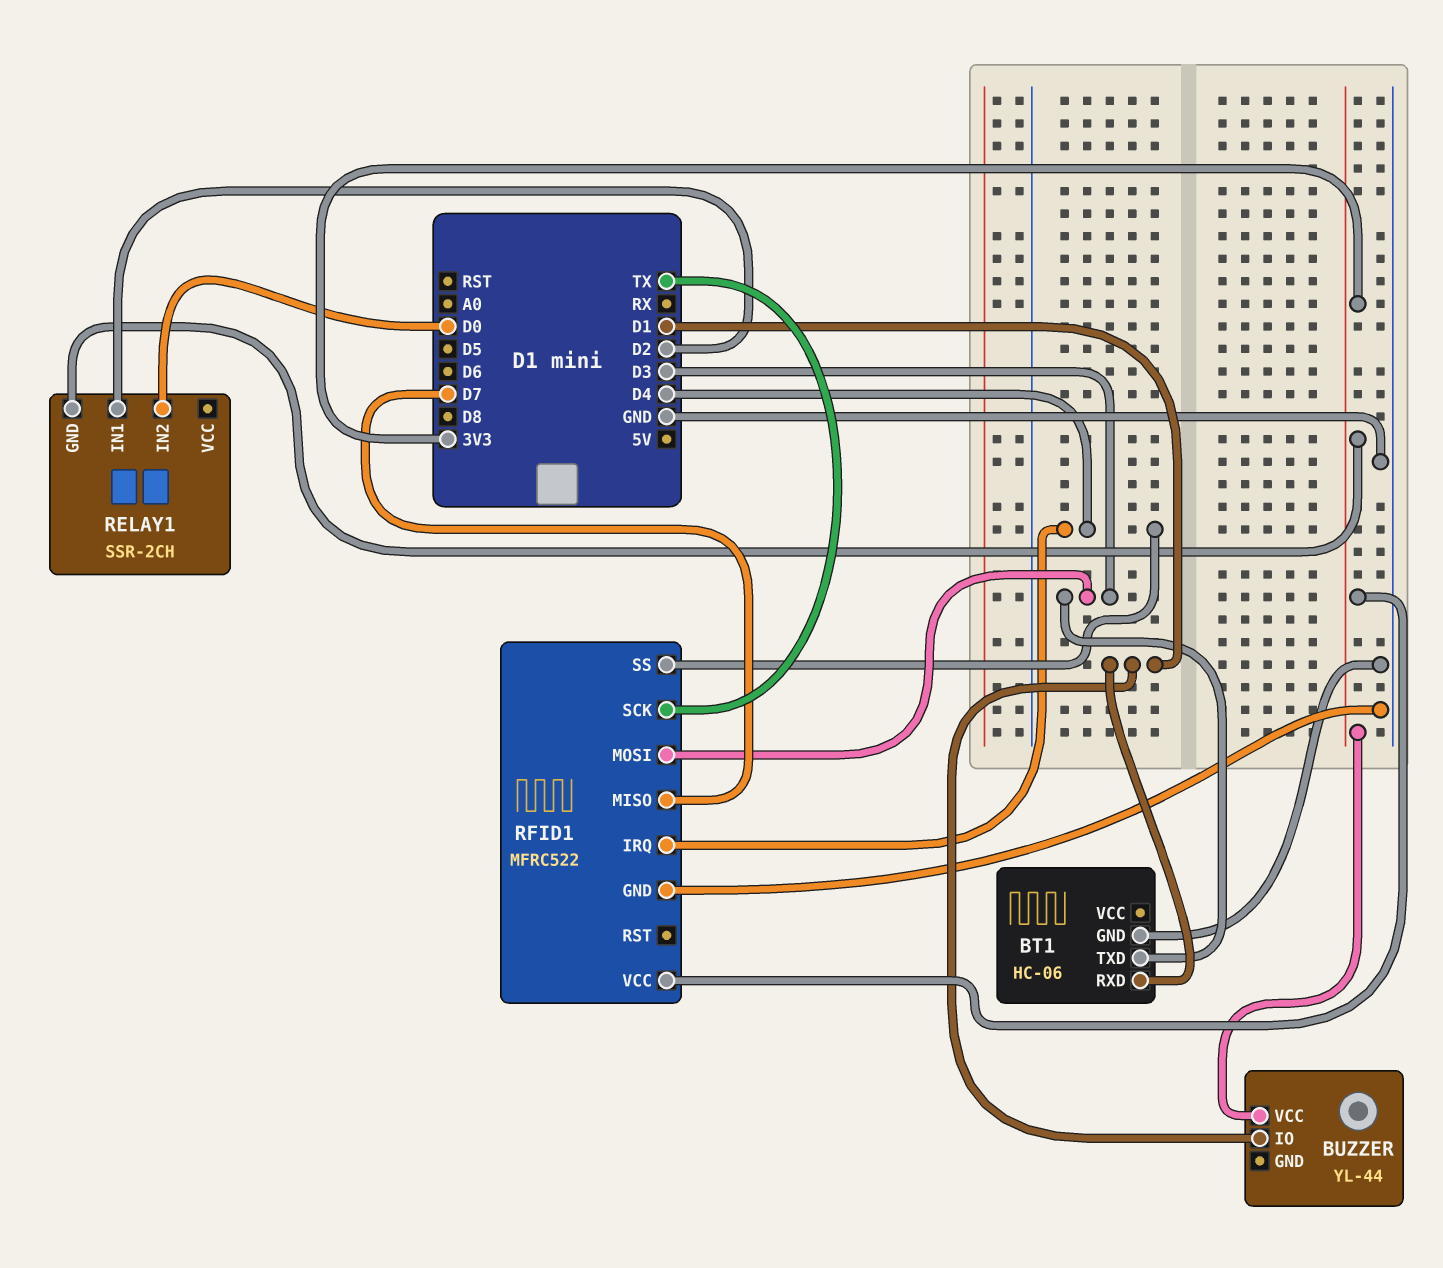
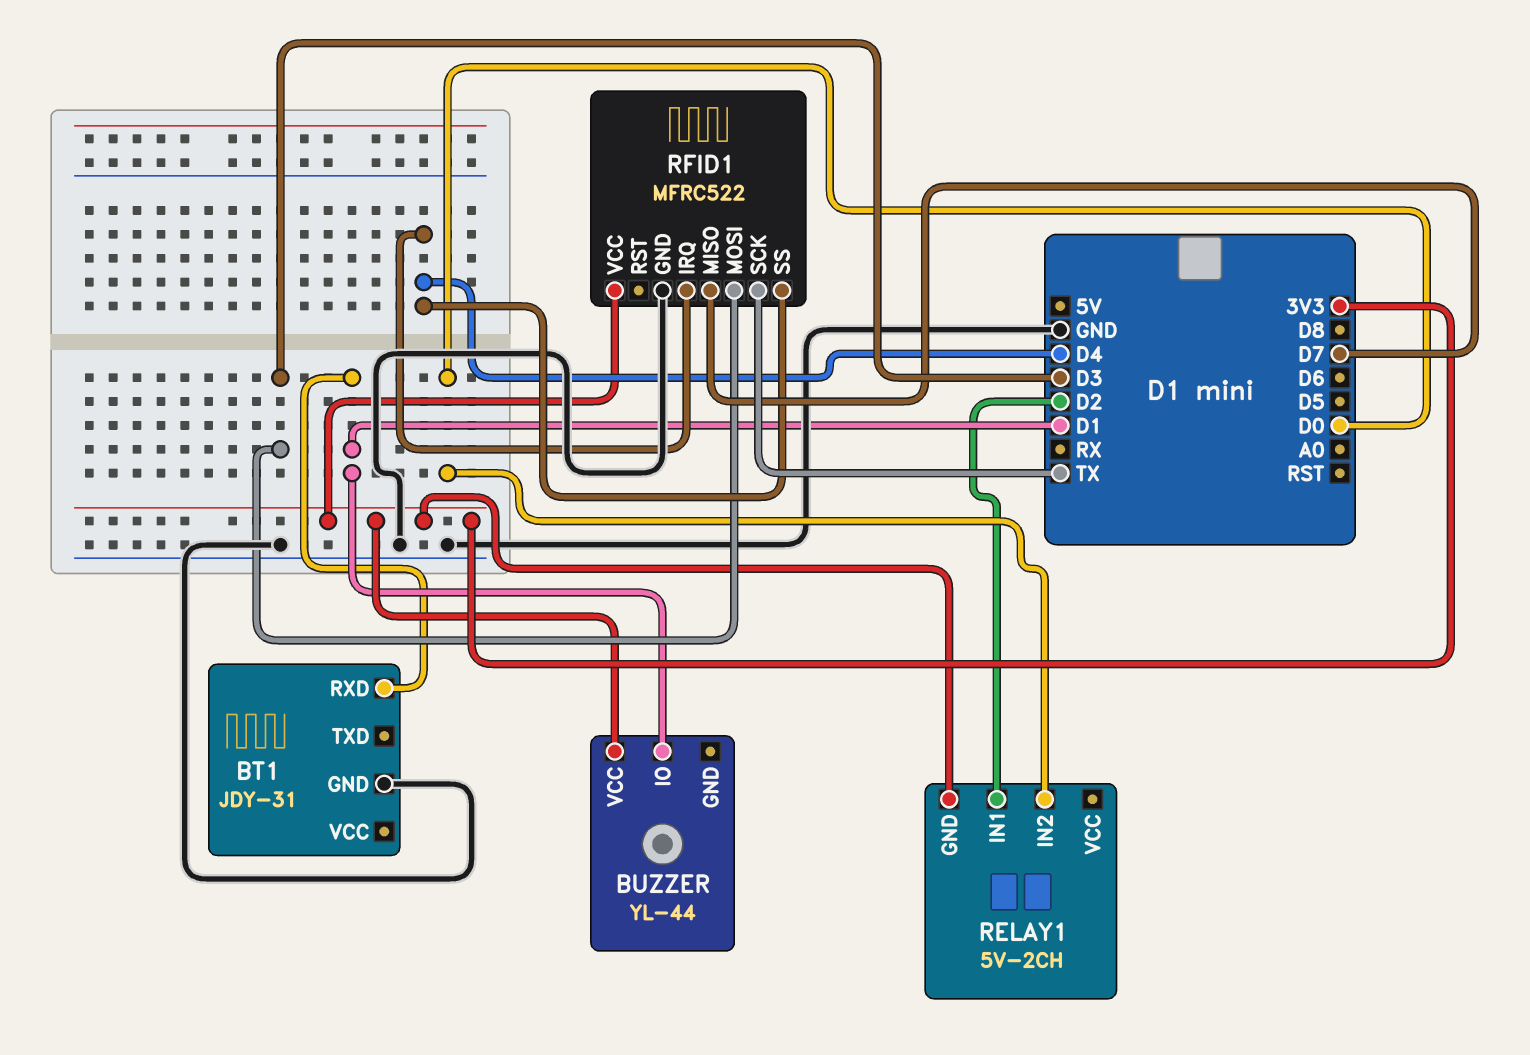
BT1: HC-06 -> JDY-31
BT1 pin TXD: D3 -> none
RELAY1: SSR-2CH -> 5V-2CH

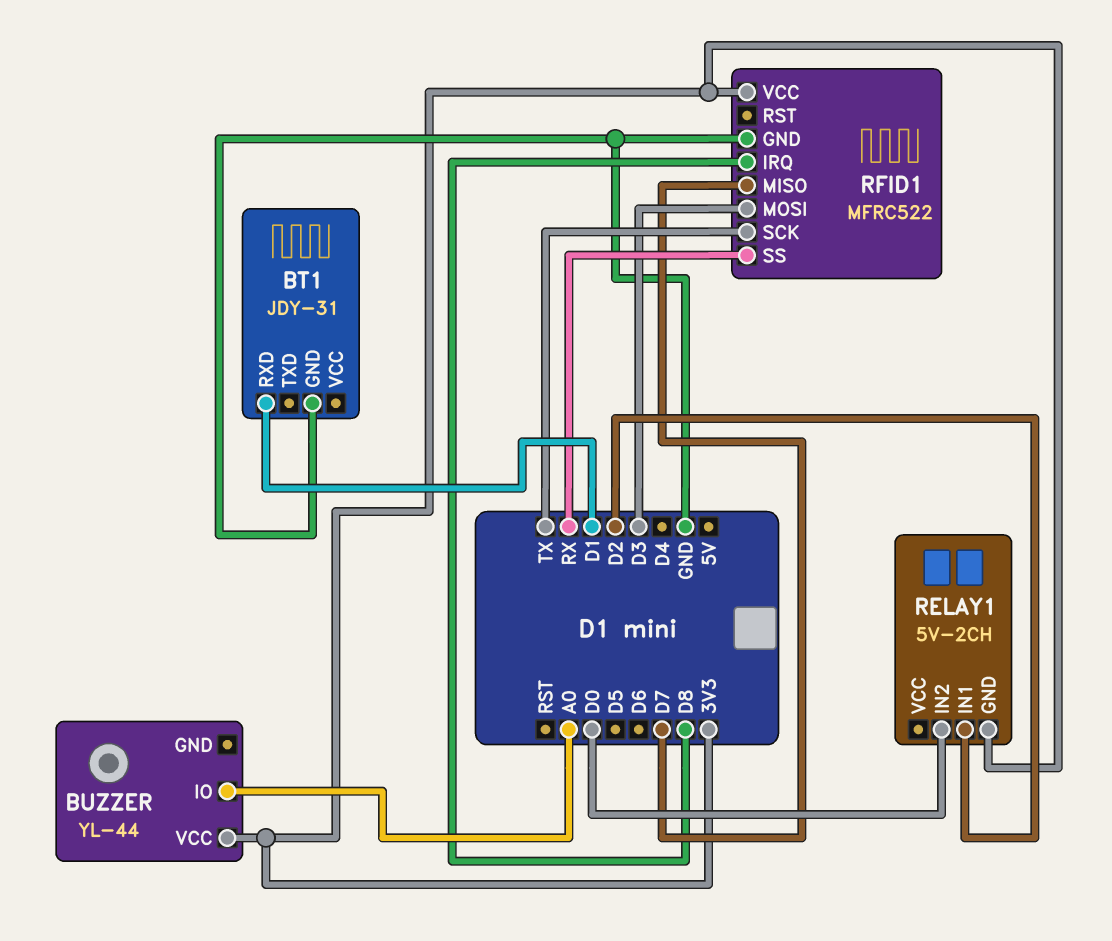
BUZZER pin IO: D1 -> A0
RFID1 pin IRQ: D4 -> D8
RFID1 pin SS: D4 -> RX

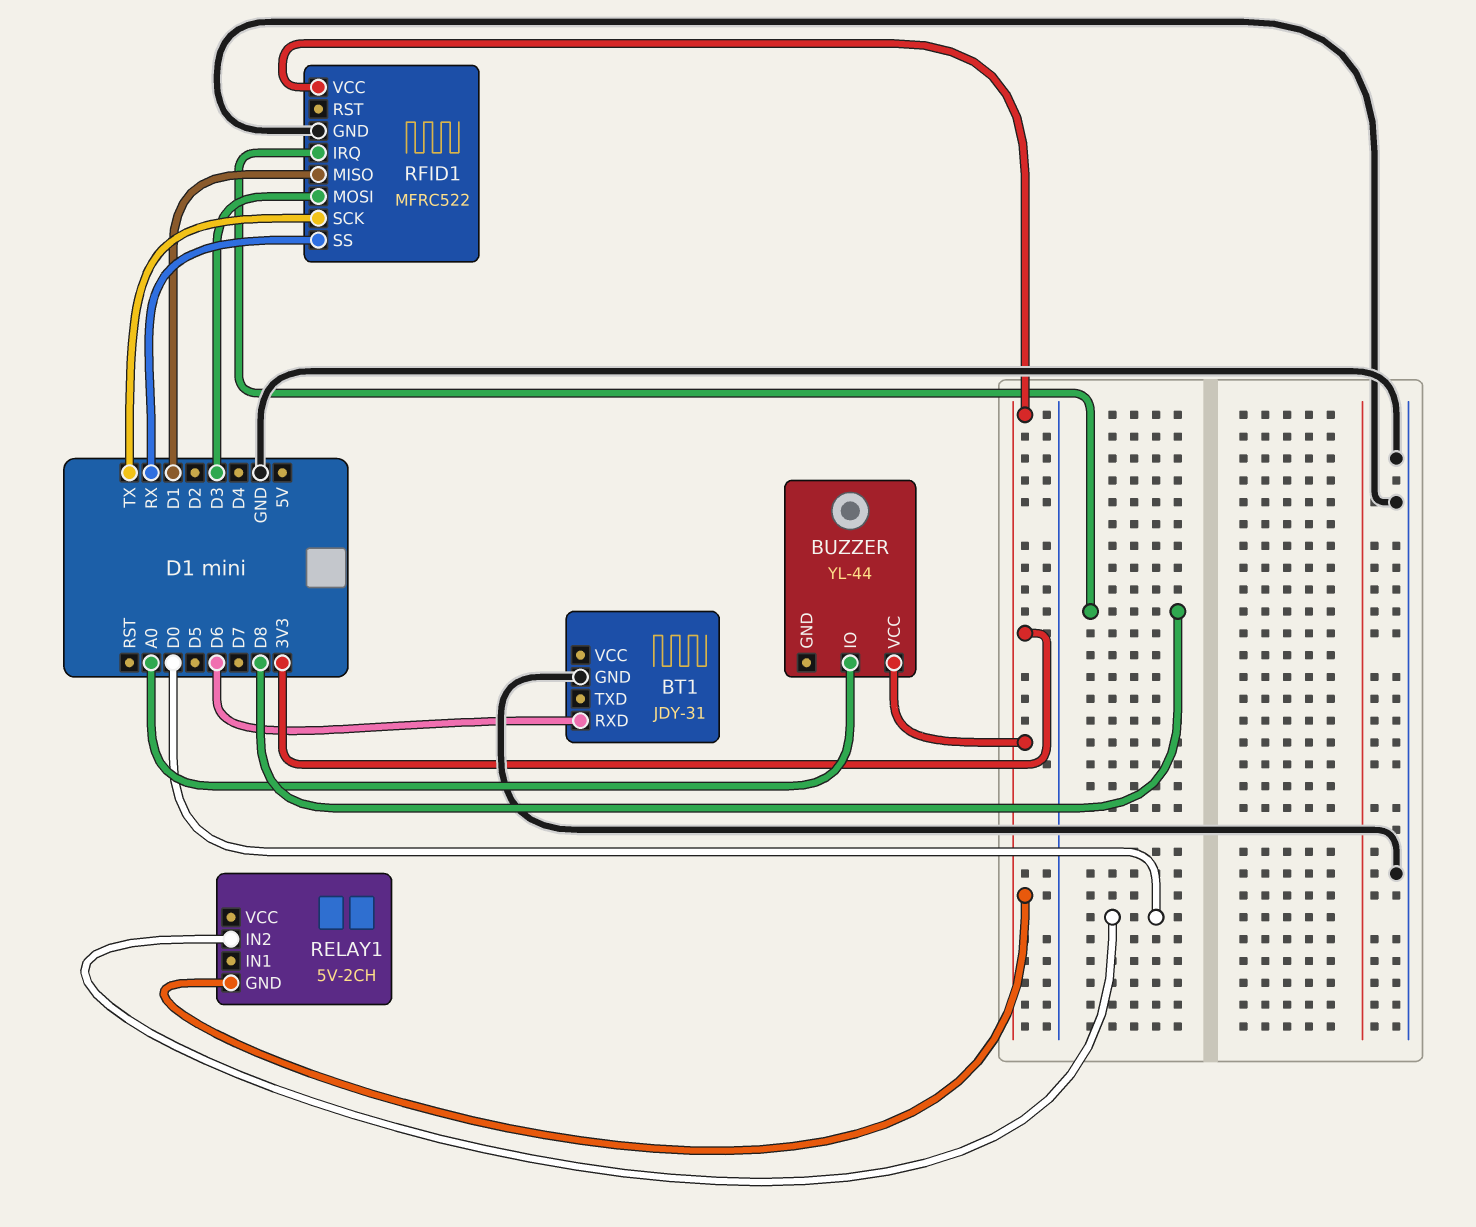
BT1 pin RXD: D1 -> D6
RELAY1 pin IN1: D2 -> none
RFID1 pin MISO: D7 -> D1

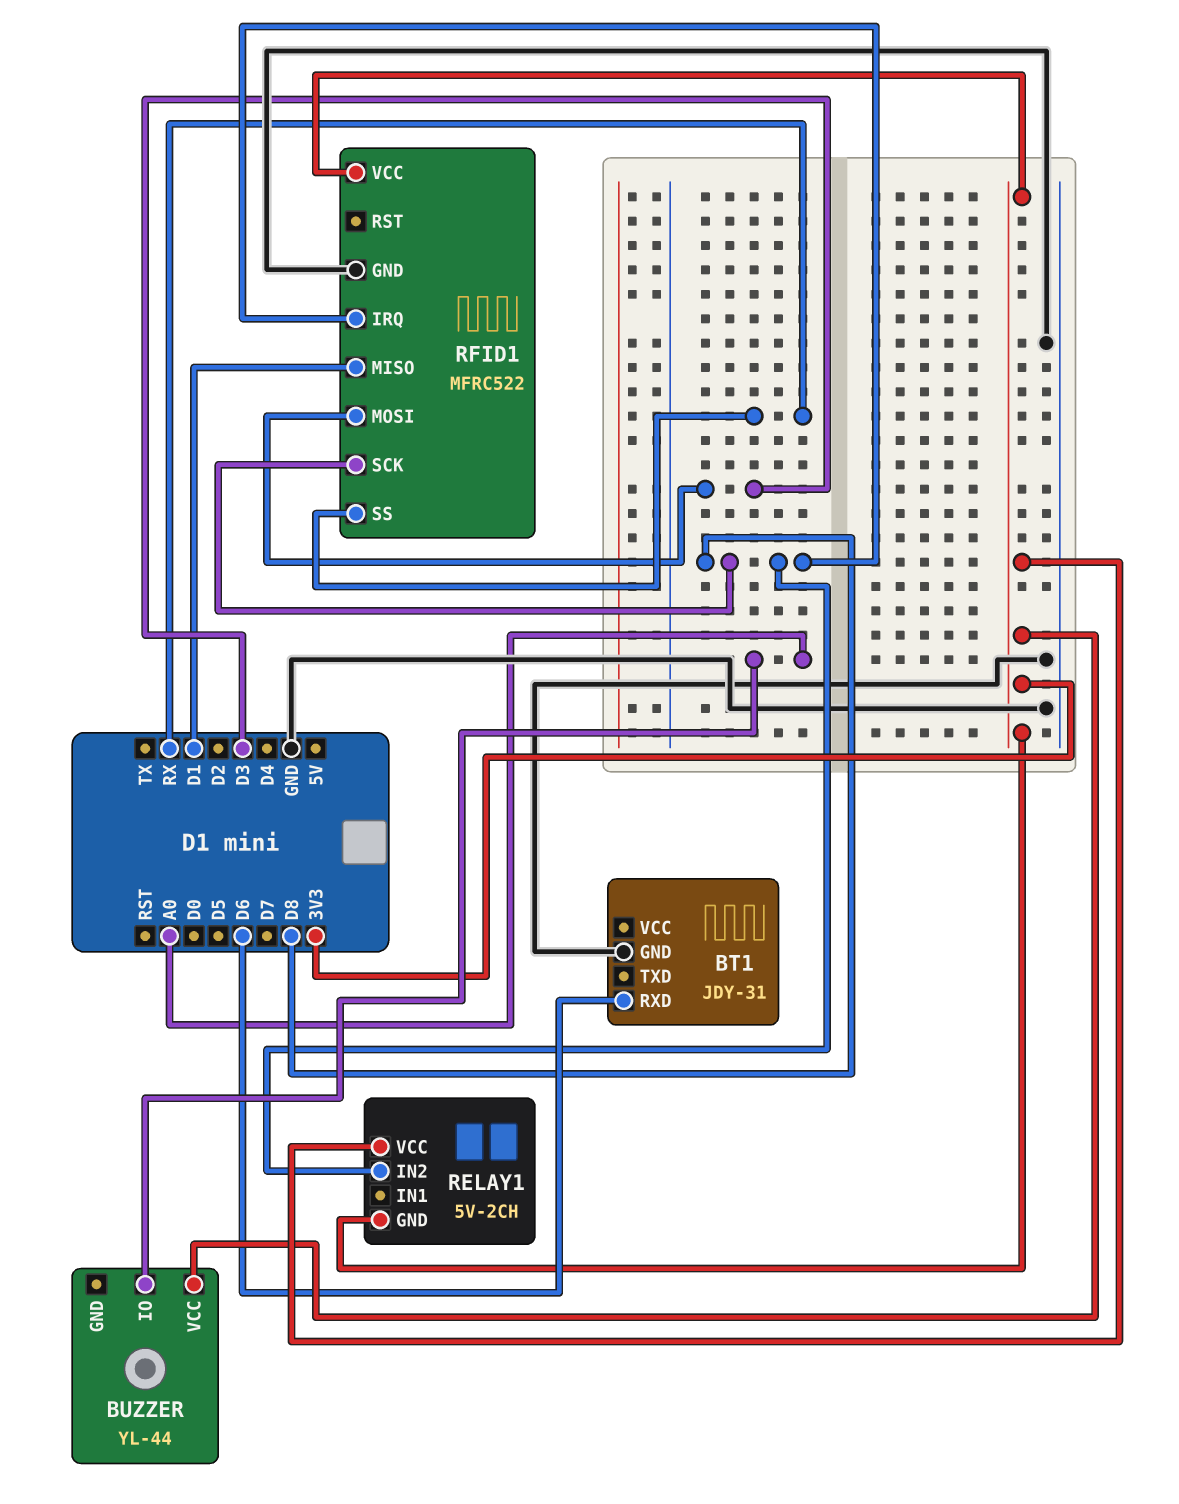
RELAY1 pin IN2: D0 -> D8
RELAY1 pin VCC: none -> 3V3
RFID1 pin SCK: TX -> D8

